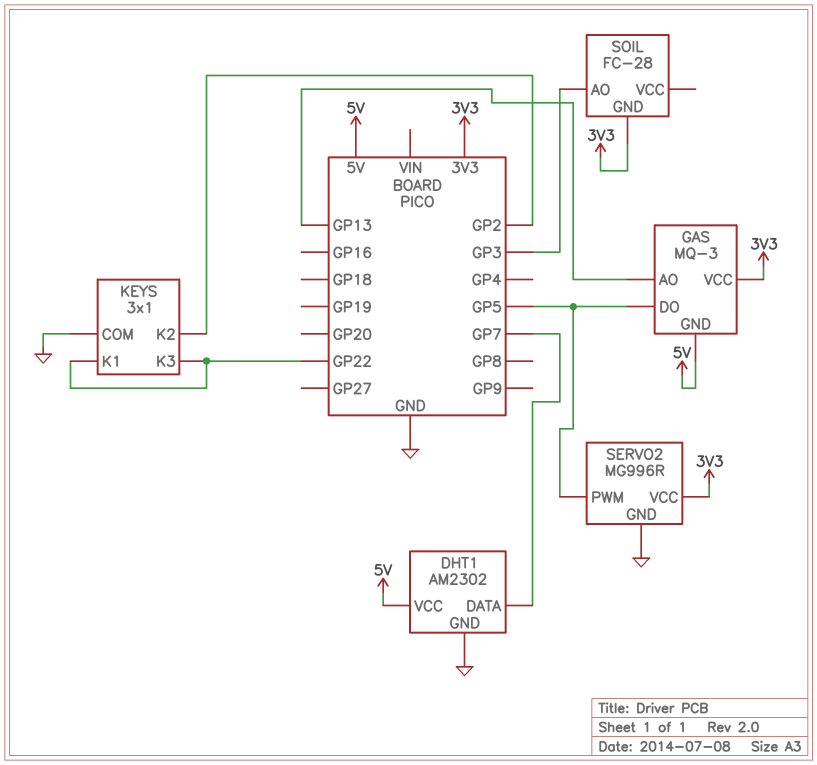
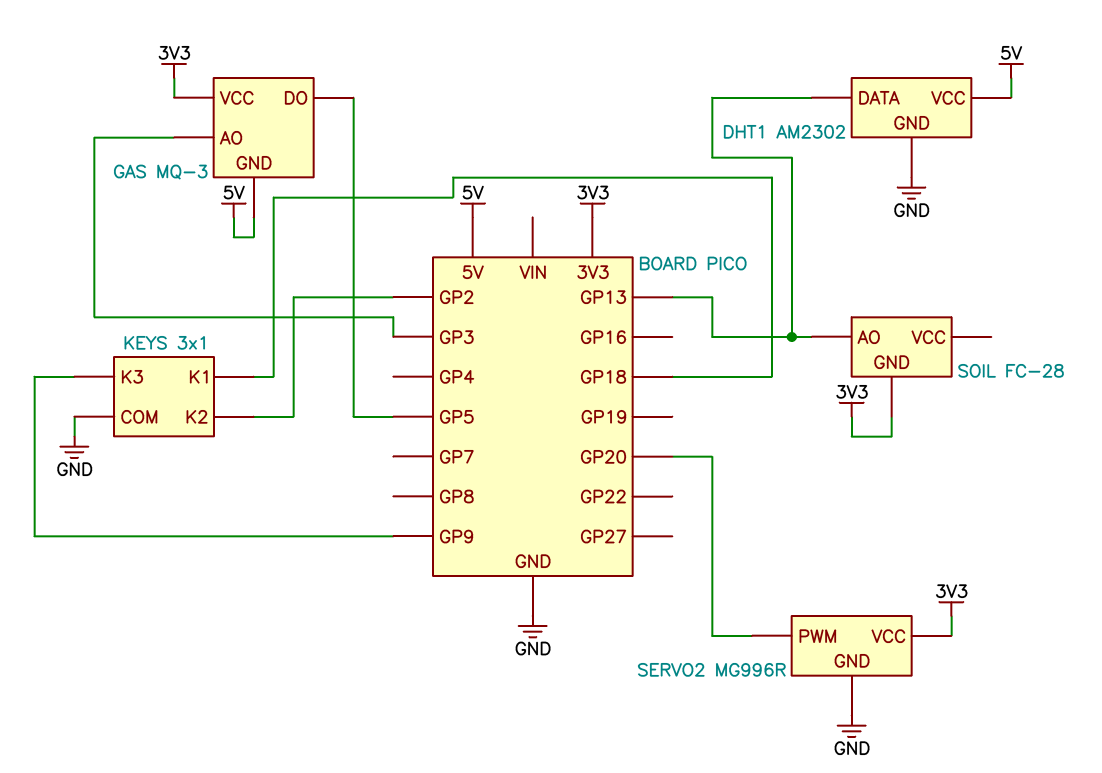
DHT1 pin DATA: GP7 -> GP13
GAS pin AO: GP13 -> GP3
KEYS pin K1: GP22 -> GP18
KEYS pin K3: GP22 -> GP9
SERVO2 pin PWM: GP5 -> GP20
SOIL pin AO: GP3 -> GP13

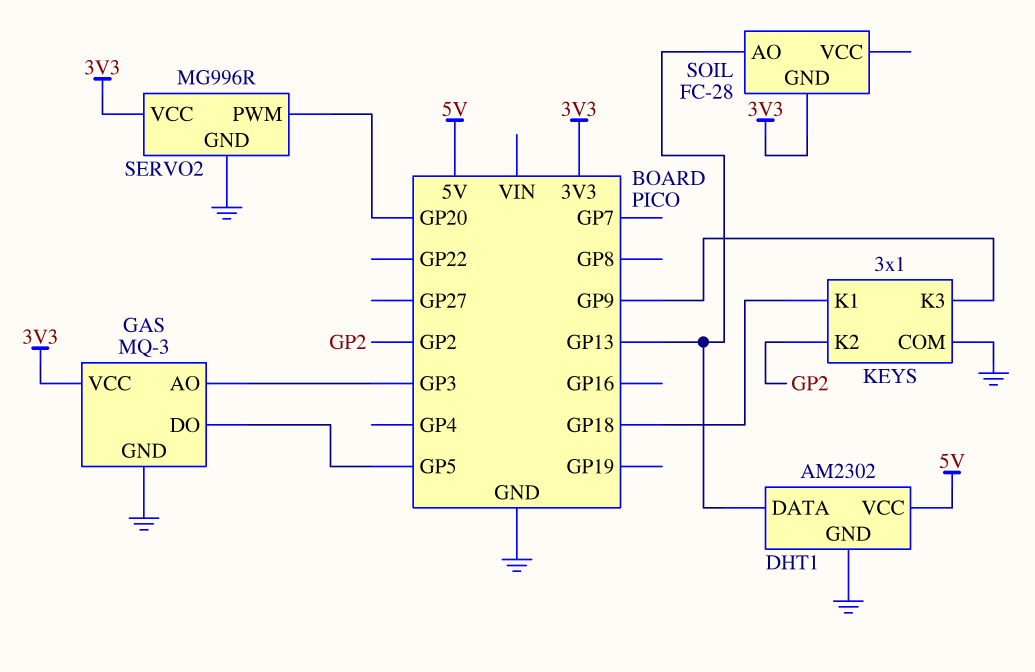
GAS pin GND: 5V -> GND

